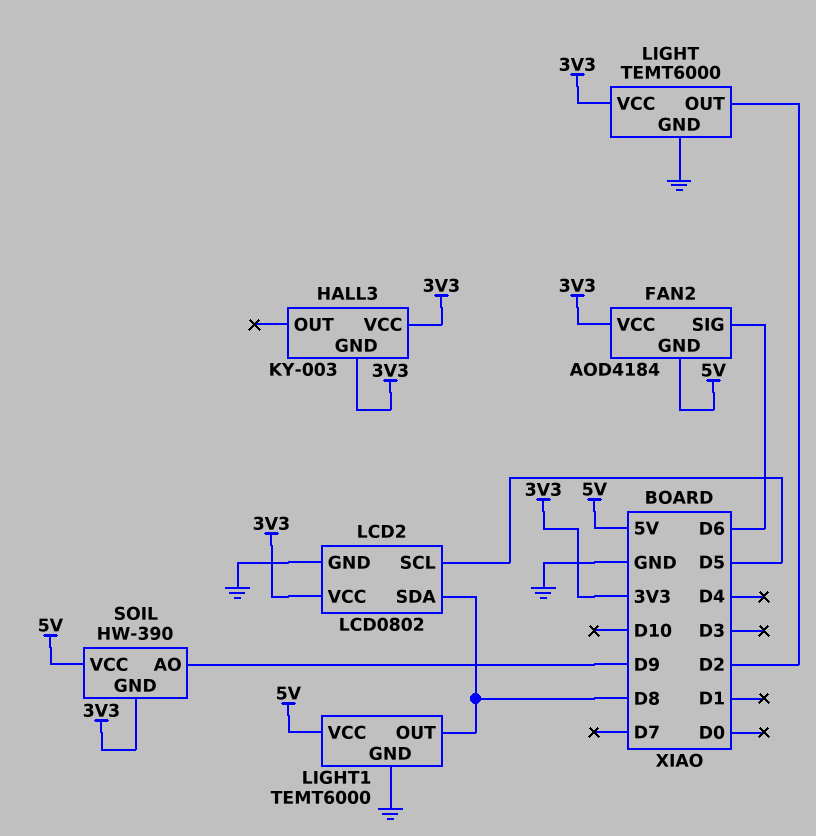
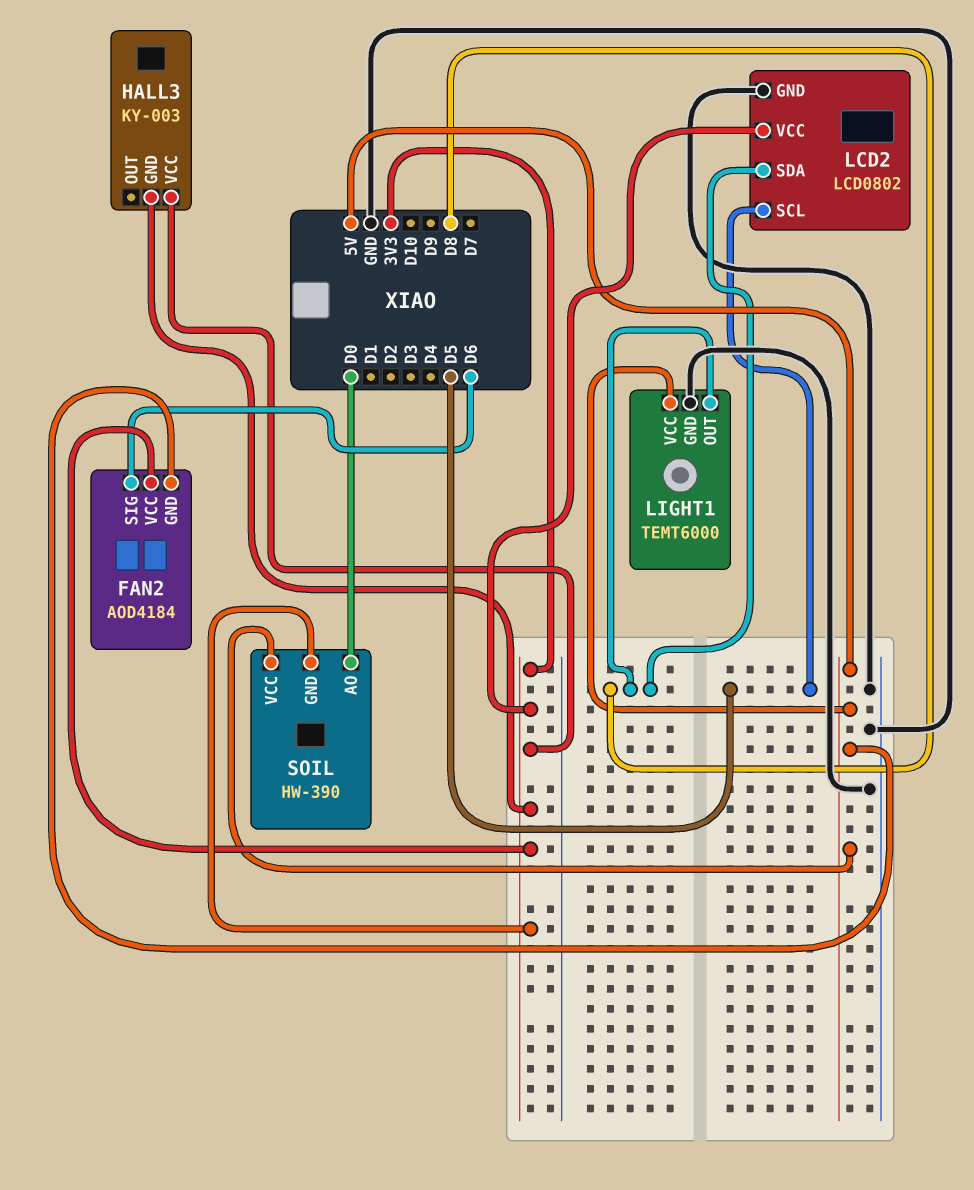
LIGHT: TEMT6000 -> none
LIGHT pin GND: GND -> none
LIGHT pin OUT: D2 -> none
LIGHT pin VCC: 3V3 -> none
SOIL pin AO: D9 -> D0

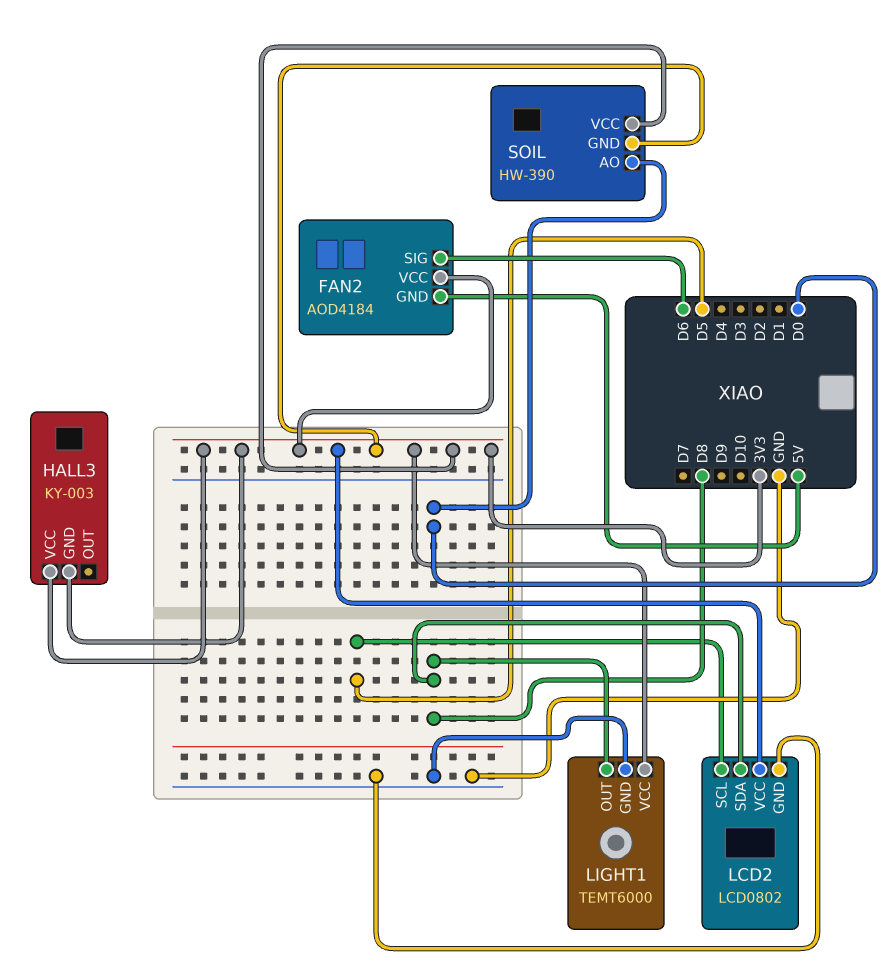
LIGHT1 pin VCC: 5V -> 3V3
SOIL pin VCC: 5V -> 3V3

